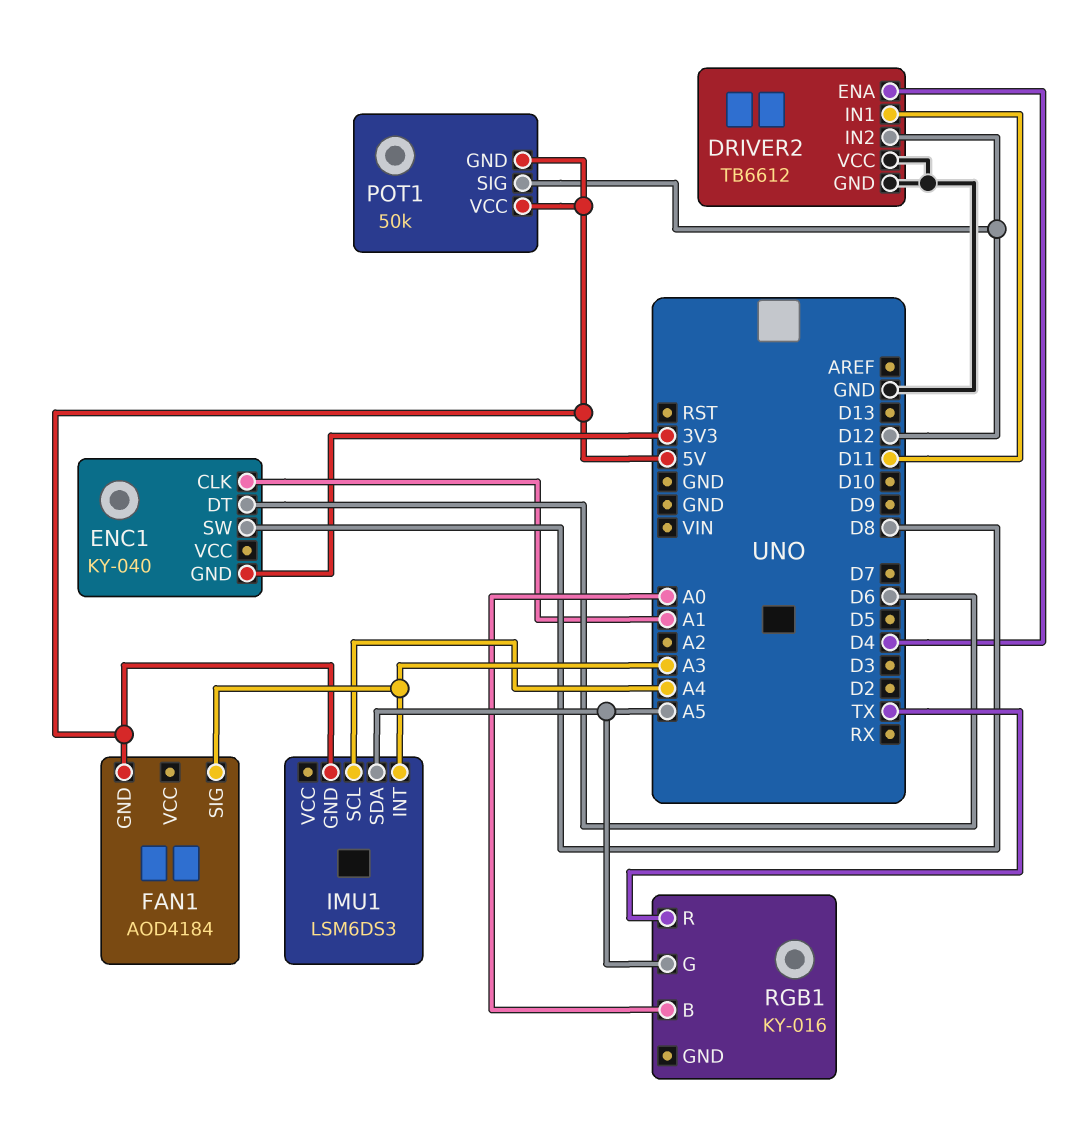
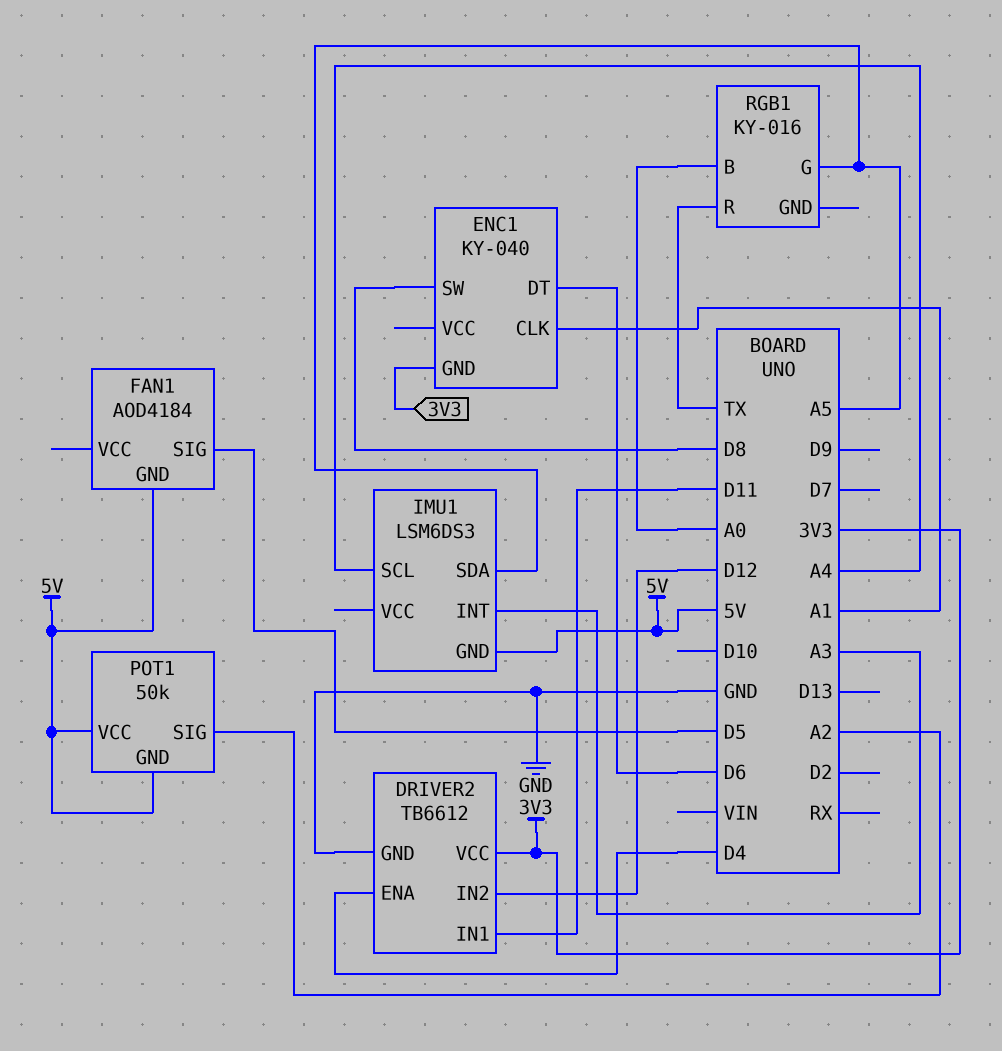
DRIVER2 pin VCC: GND -> 3V3
FAN1 pin SIG: A3 -> D5
POT1 pin SIG: D12 -> A2

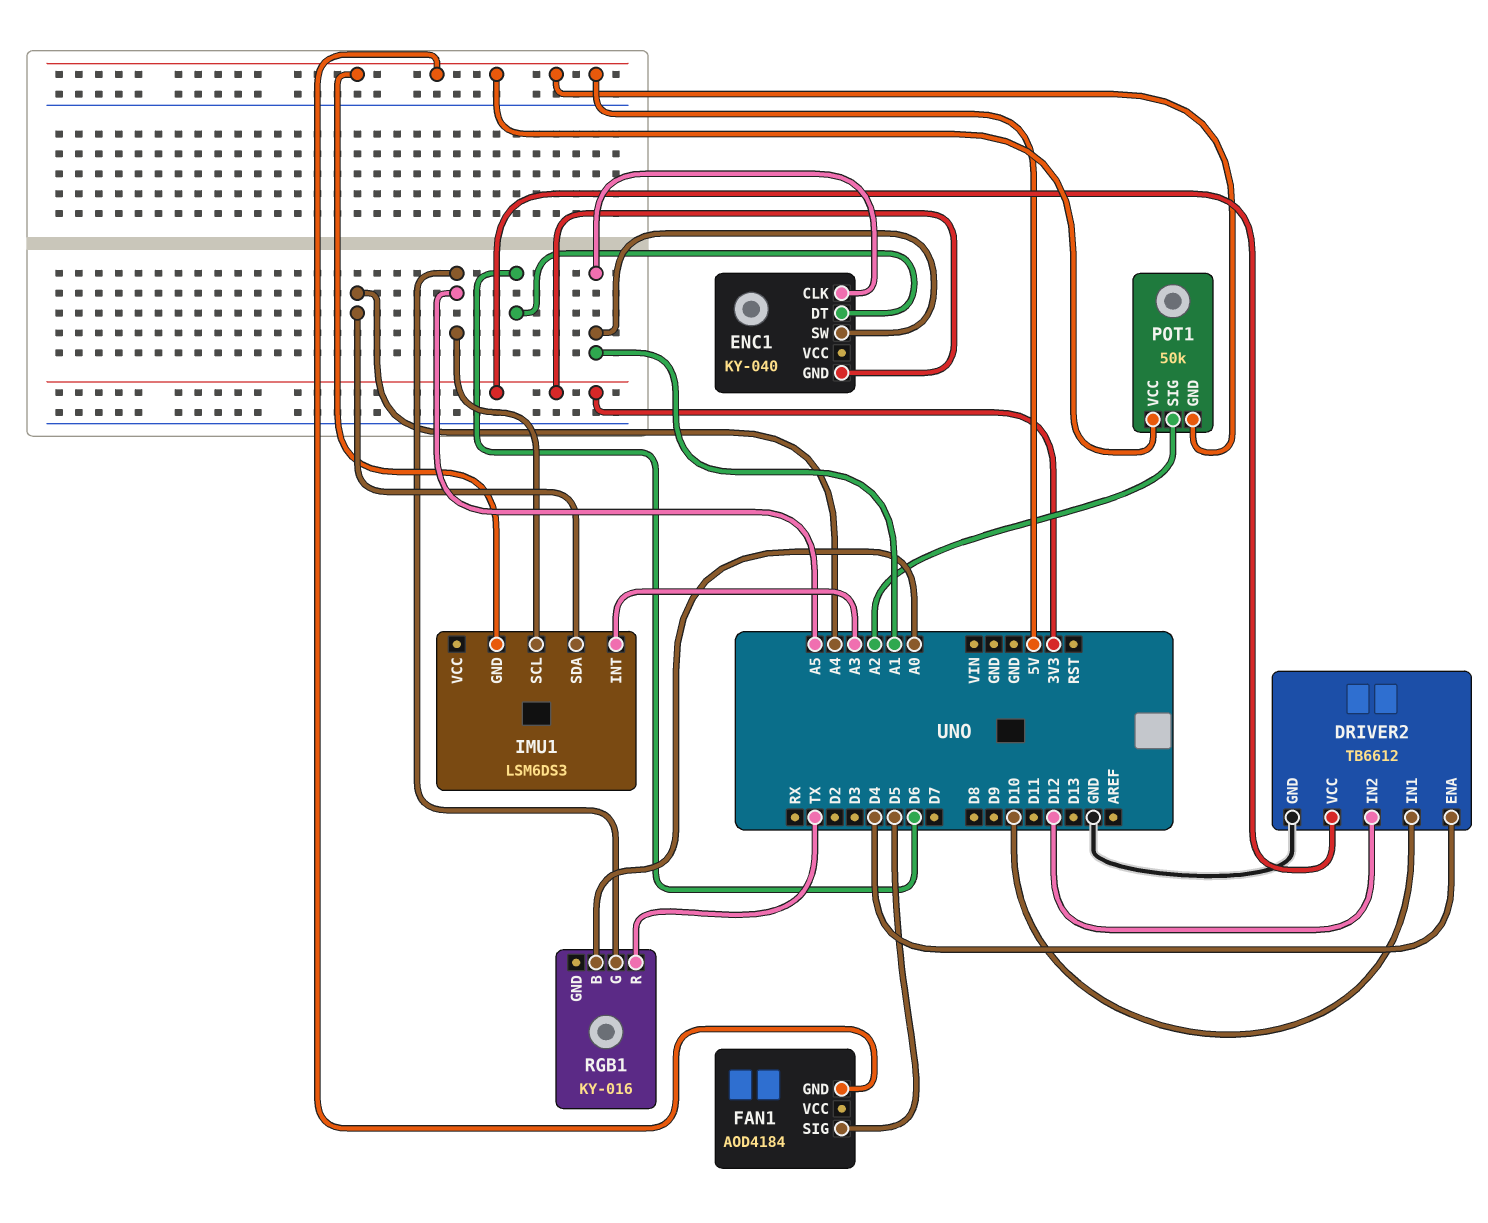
DRIVER2 pin IN1: D11 -> D10
ENC1 pin SW: D8 -> A1
IMU1 pin SCL: A4 -> A5
IMU1 pin SDA: A5 -> A4

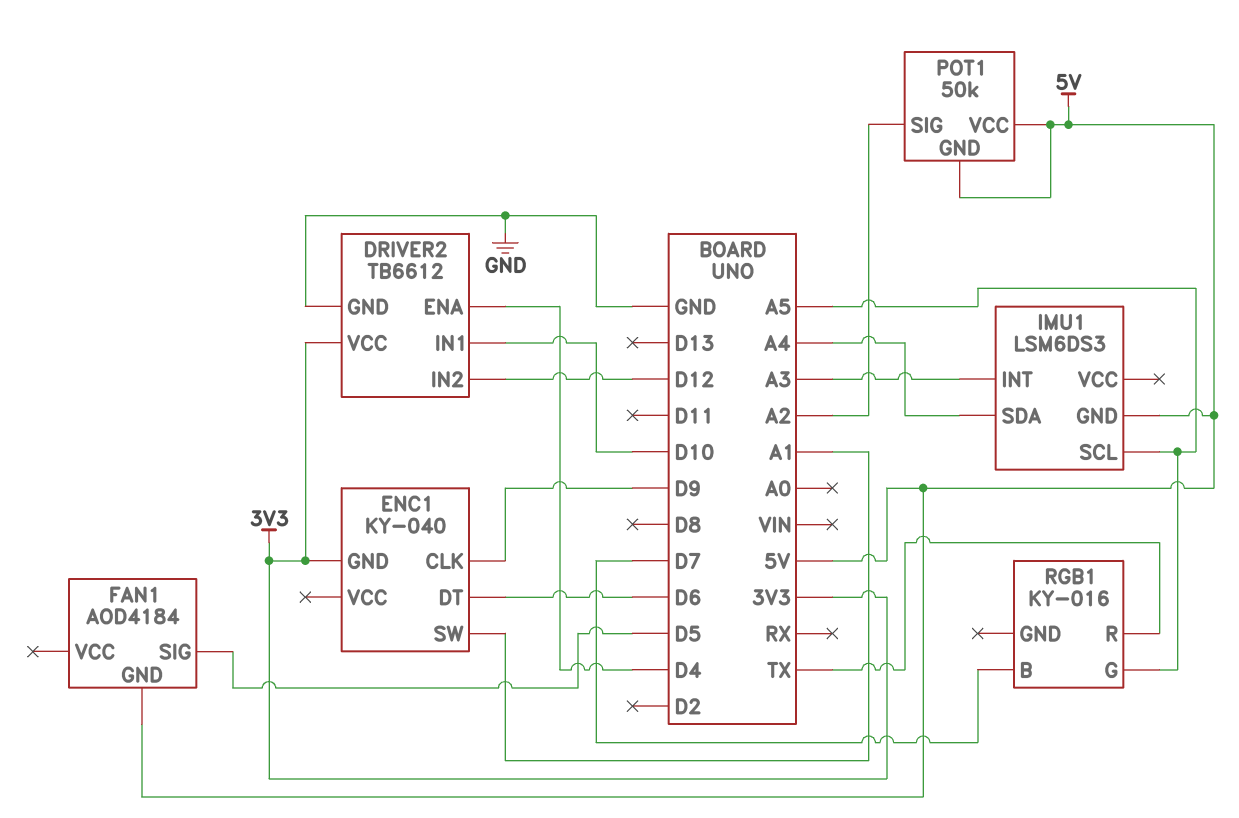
ENC1 pin CLK: A1 -> D9
RGB1 pin B: A0 -> D7

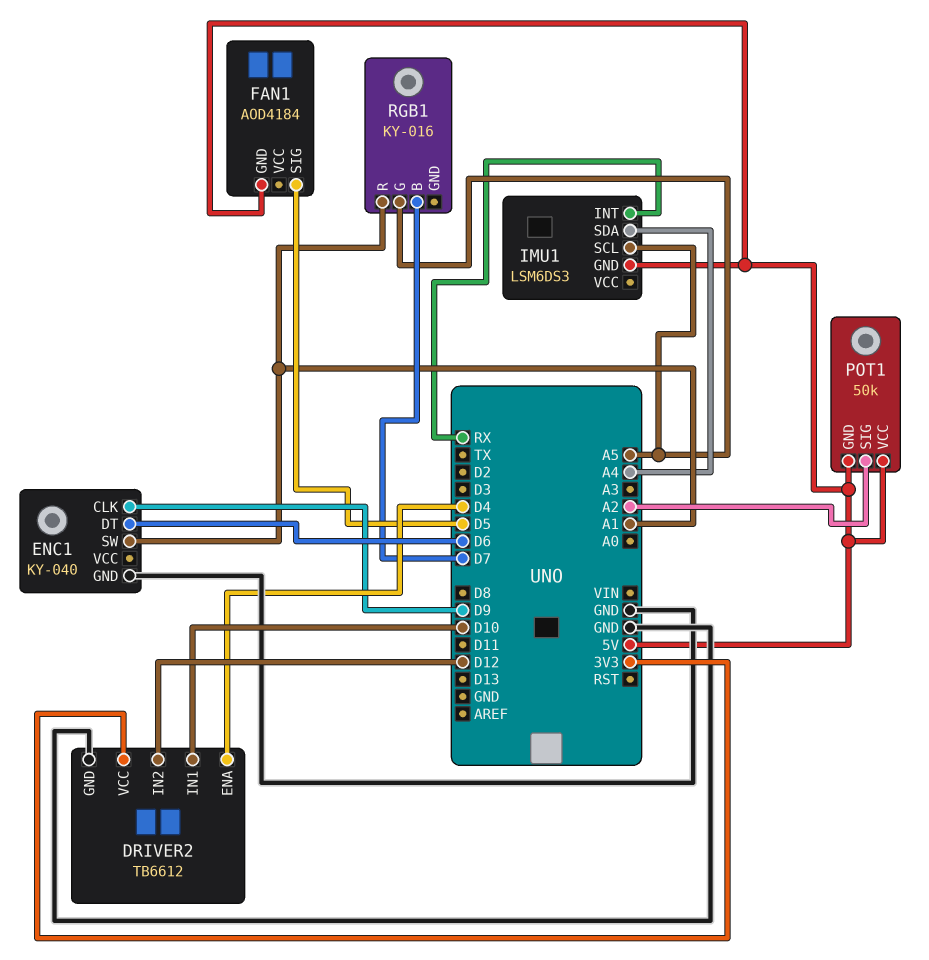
ENC1 pin GND: 3V3 -> GND
IMU1 pin INT: A3 -> RX
RGB1 pin R: TX -> A1

